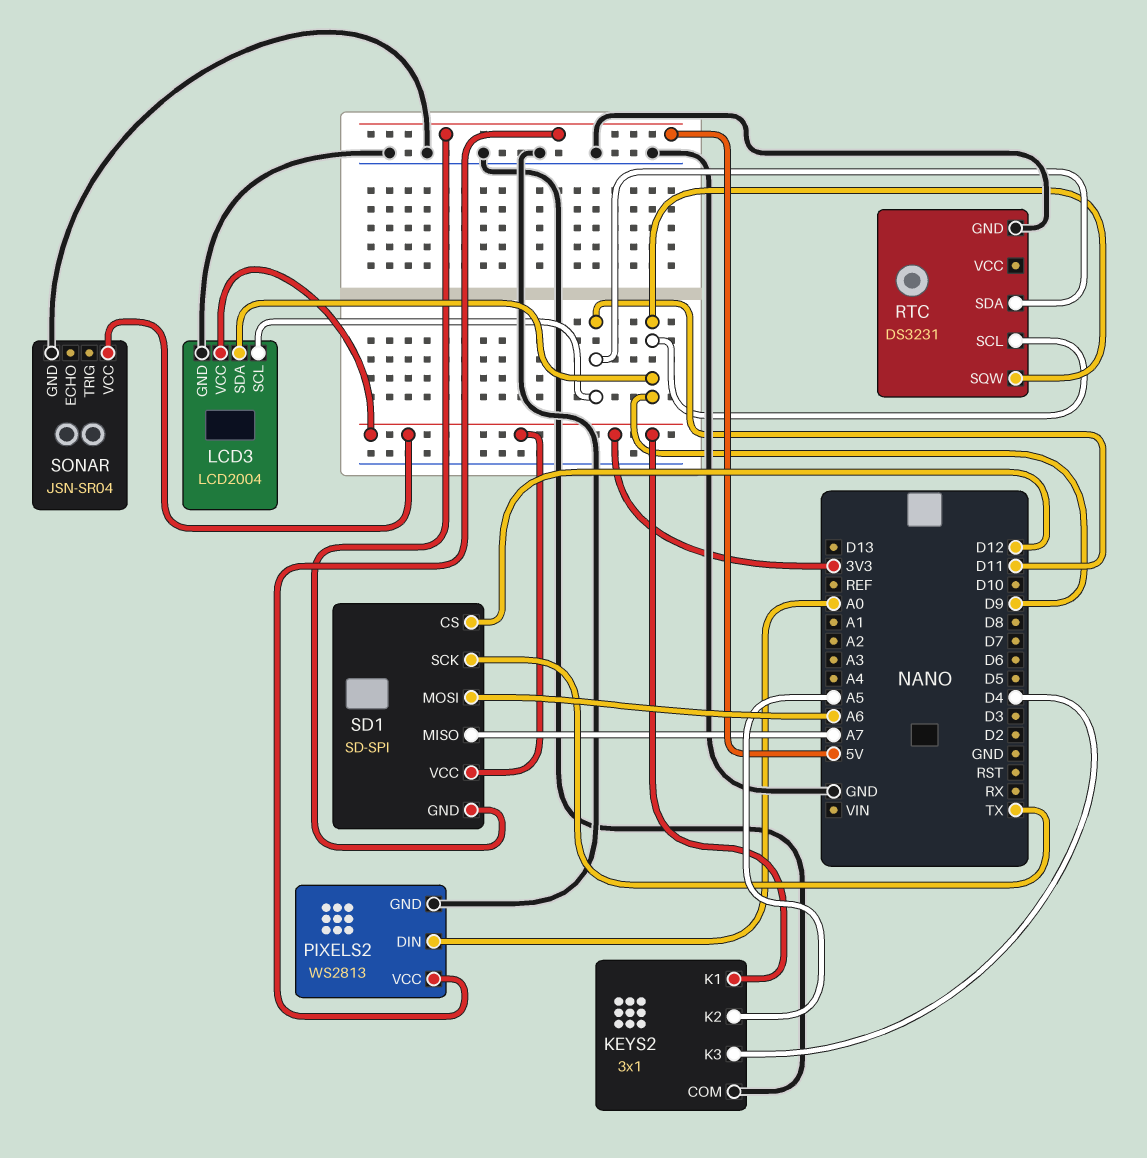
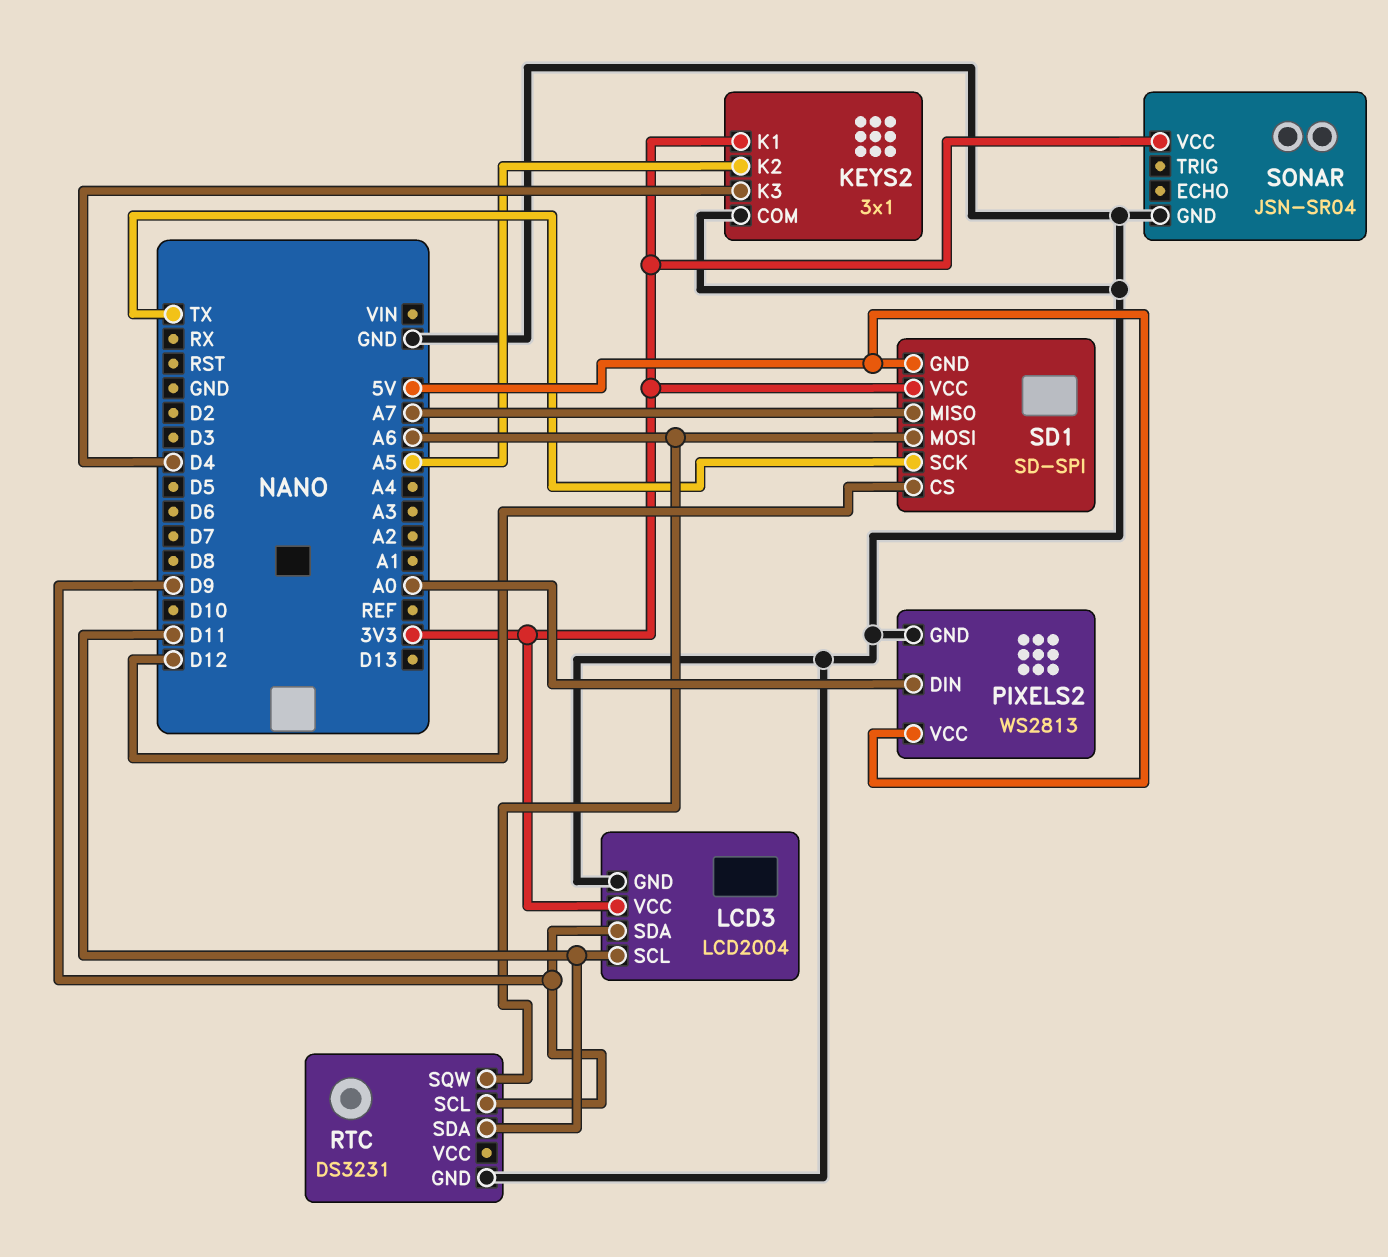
RTC pin SQW: D9 -> A6

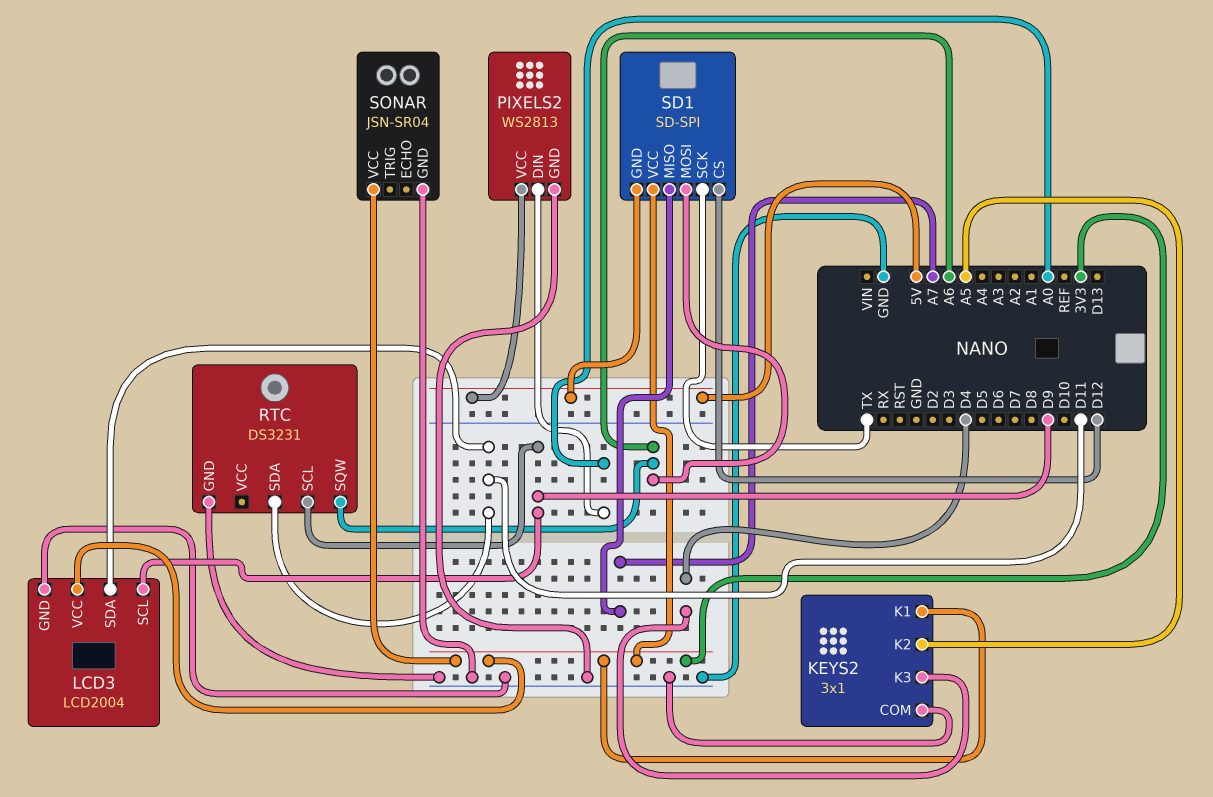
LCD3 pin SCL: D11 -> D9
LCD3 pin SDA: D9 -> D11

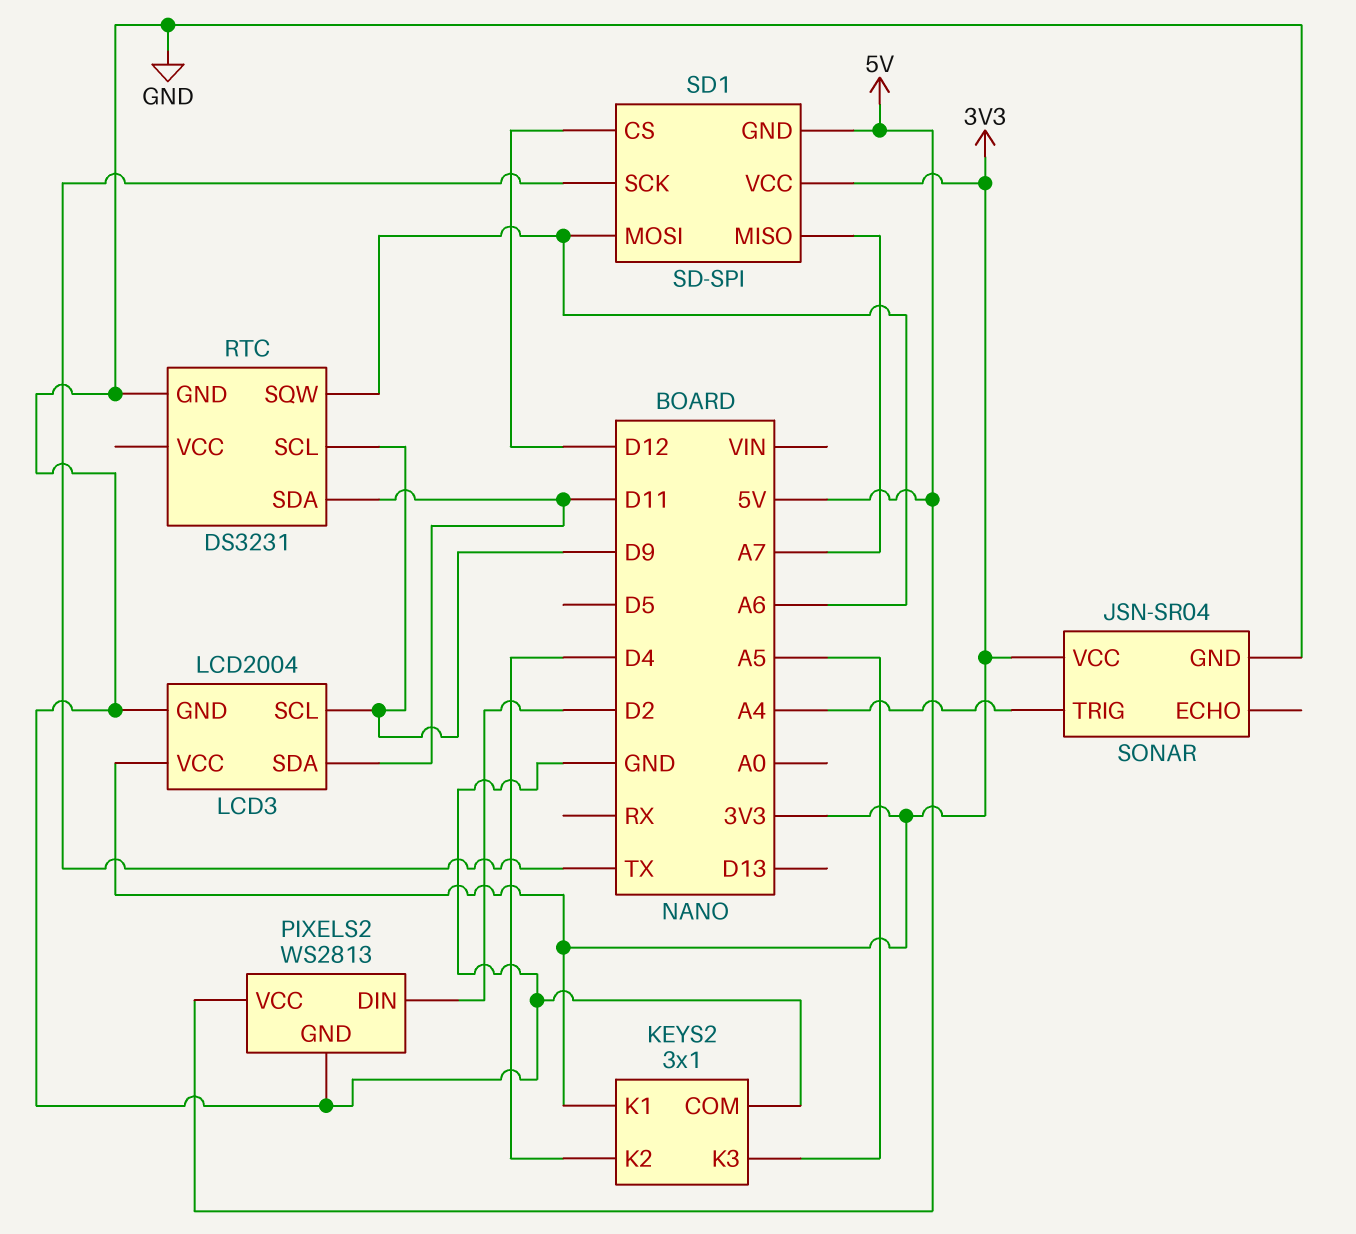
KEYS2 pin K2: A5 -> D4
KEYS2 pin K3: D4 -> A5
PIXELS2 pin DIN: A0 -> D2
SONAR pin TRIG: none -> A4

